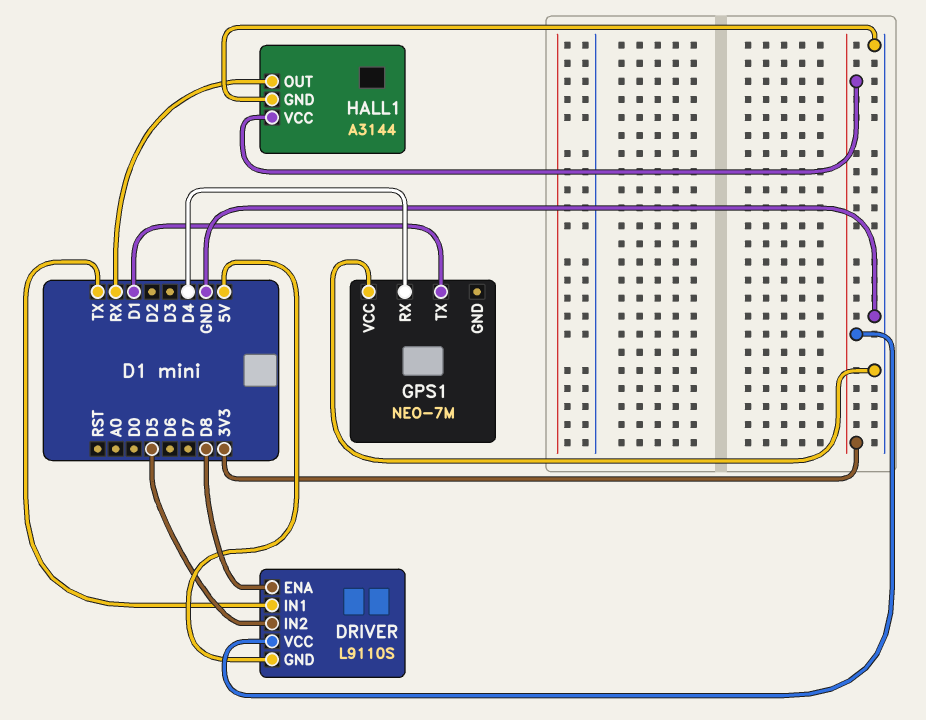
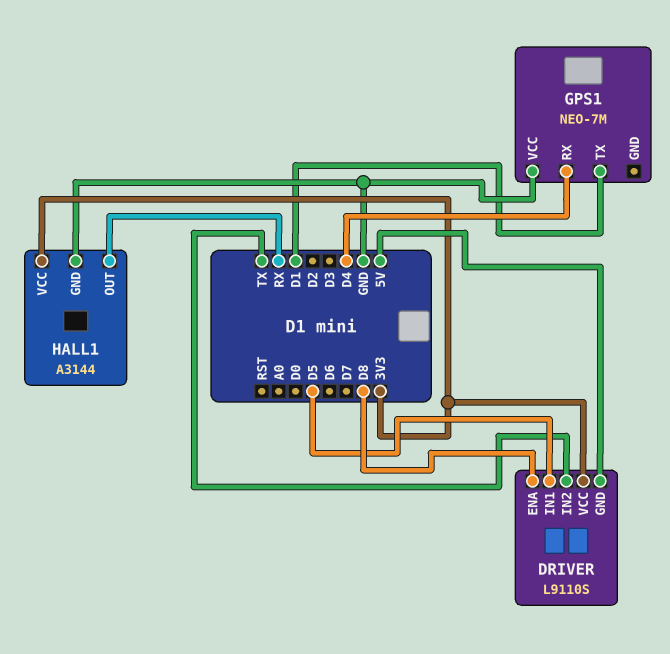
DRIVER pin IN1: TX -> D5
DRIVER pin IN2: D5 -> TX

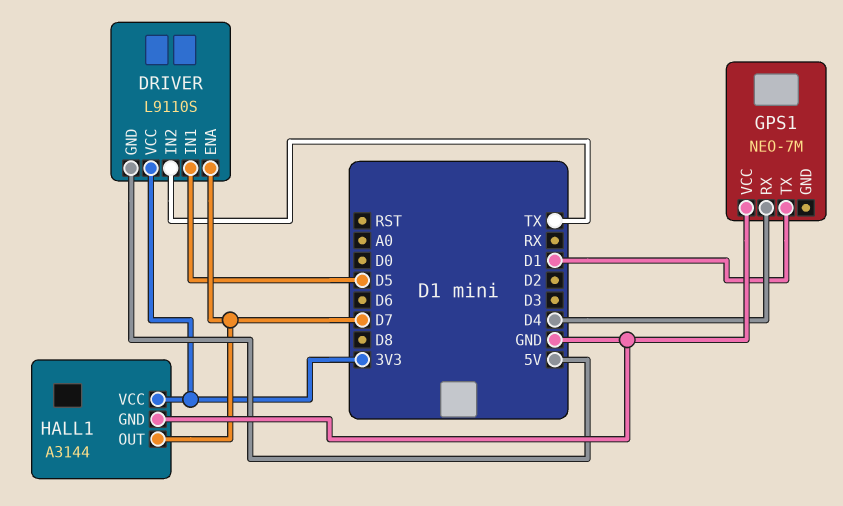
DRIVER pin ENA: D8 -> D7
HALL1 pin OUT: RX -> D7

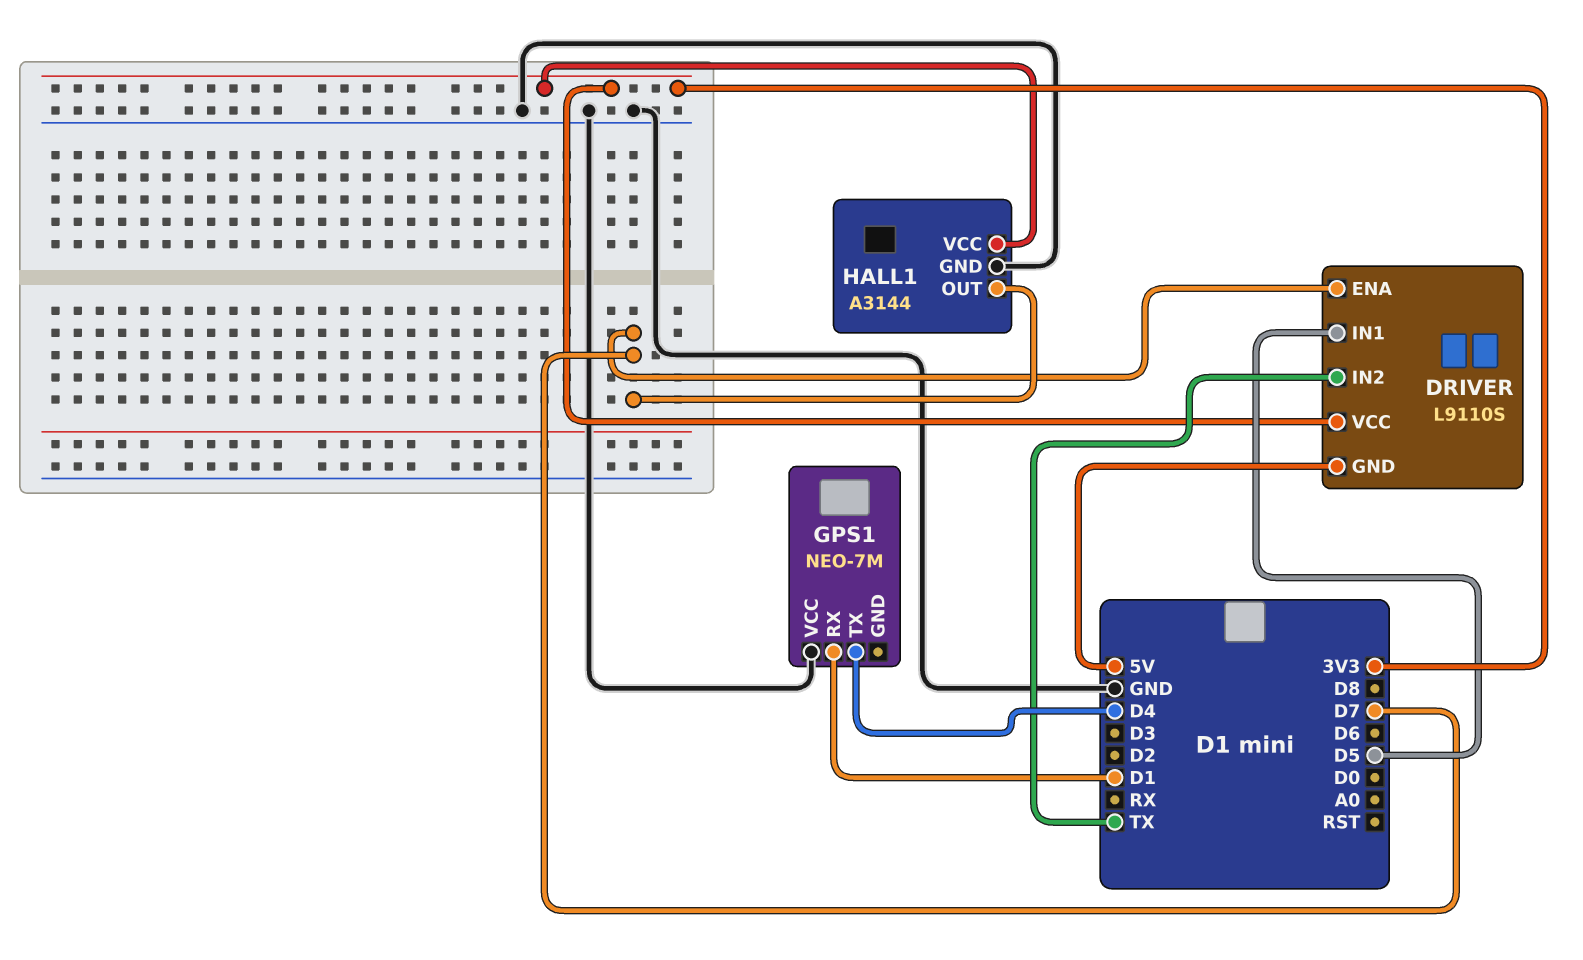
GPS1 pin RX: D4 -> D1
GPS1 pin TX: D1 -> D4

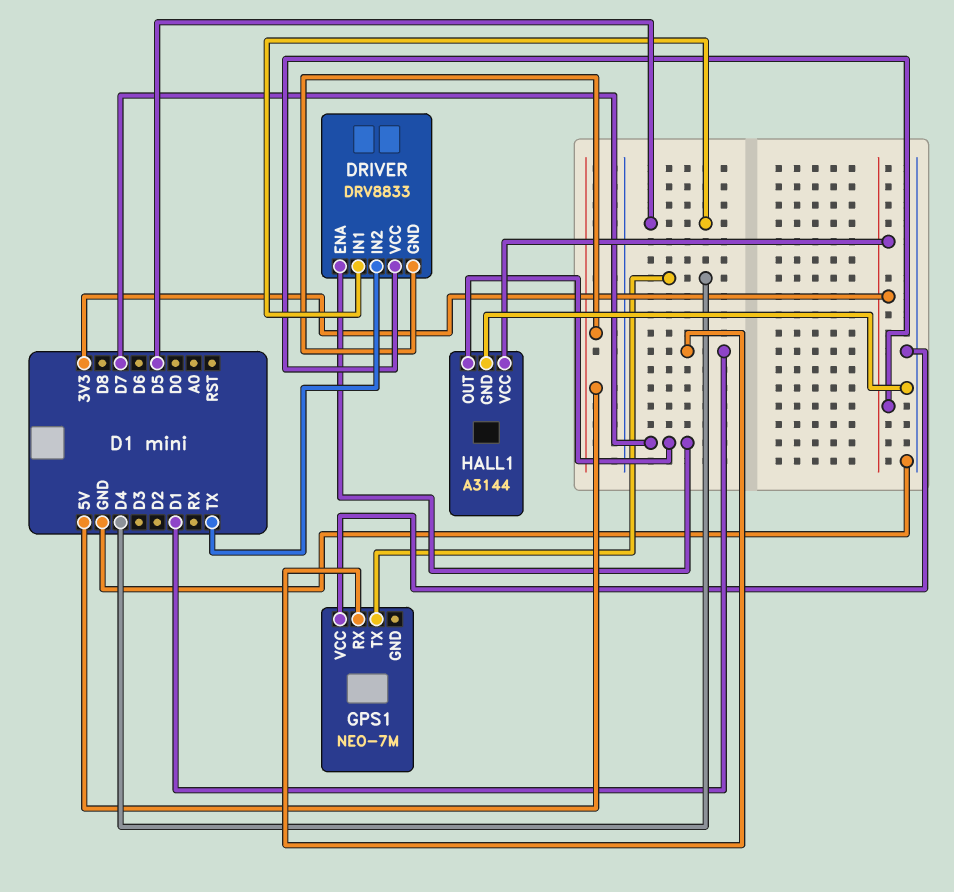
DRIVER: L9110S -> DRV8833

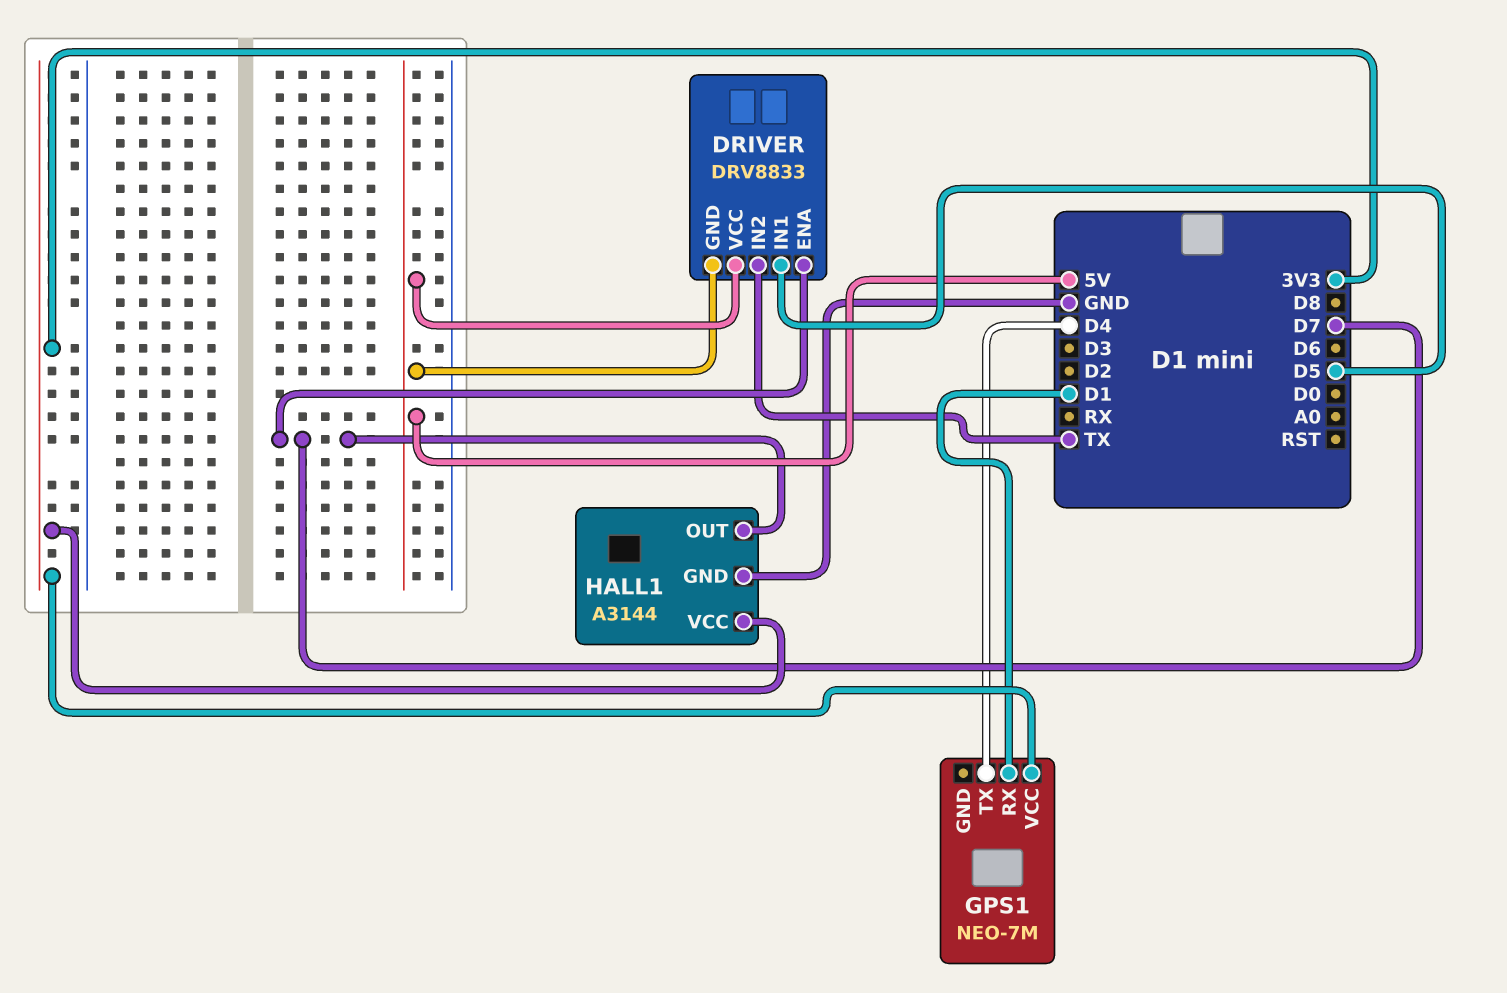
DRIVER pin VCC: 3V3 -> 5V
GPS1 pin VCC: GND -> 3V3

